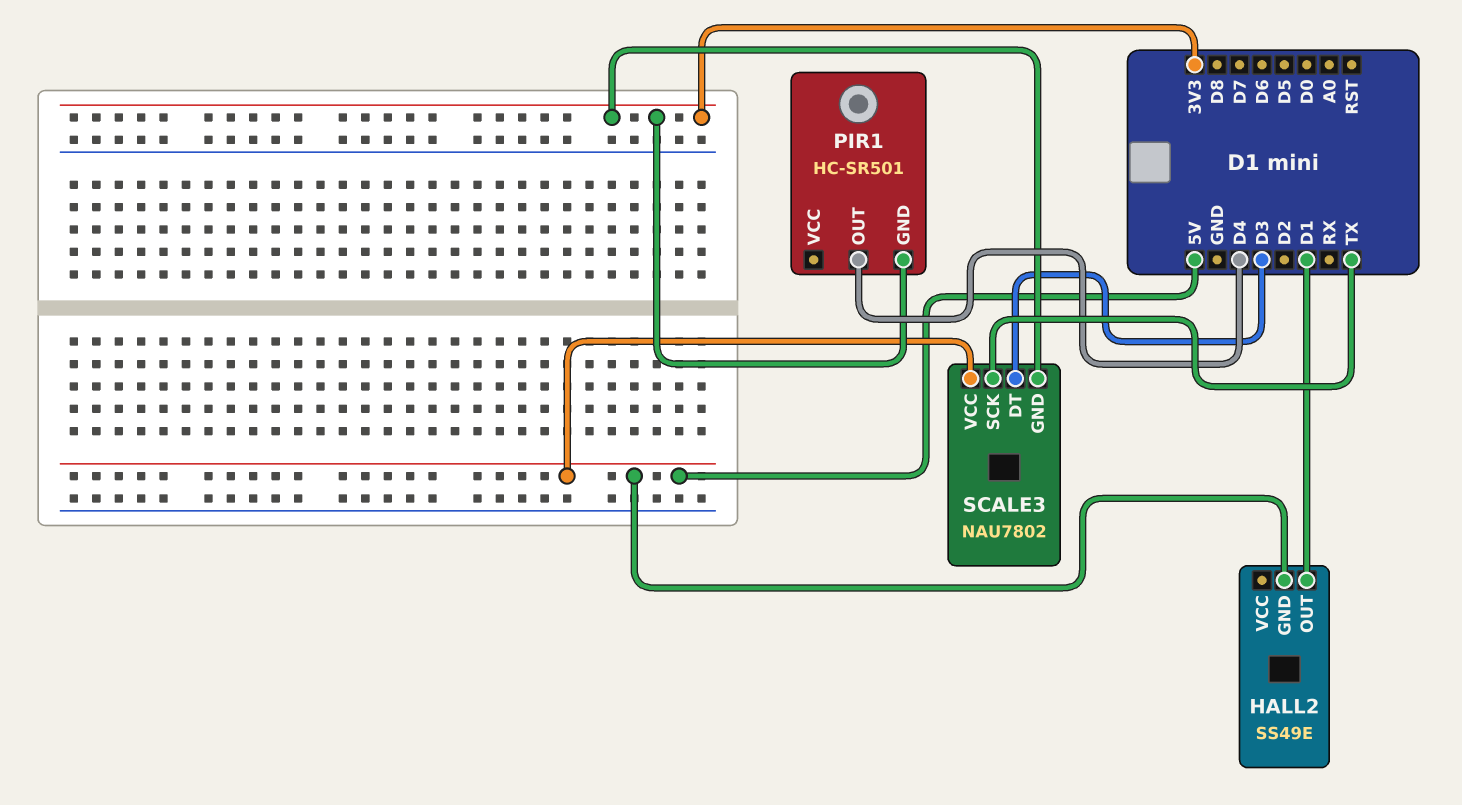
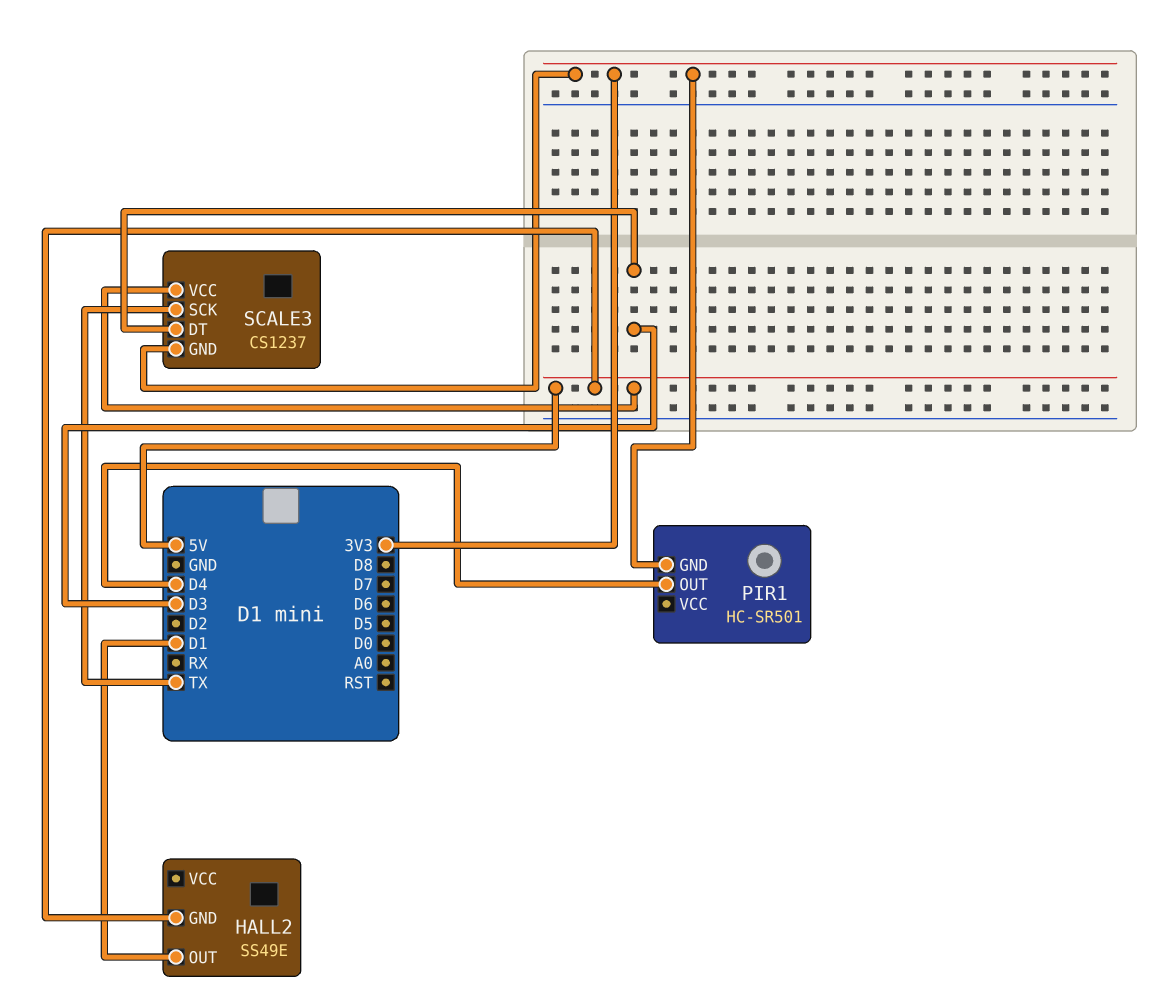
SCALE3: NAU7802 -> CS1237

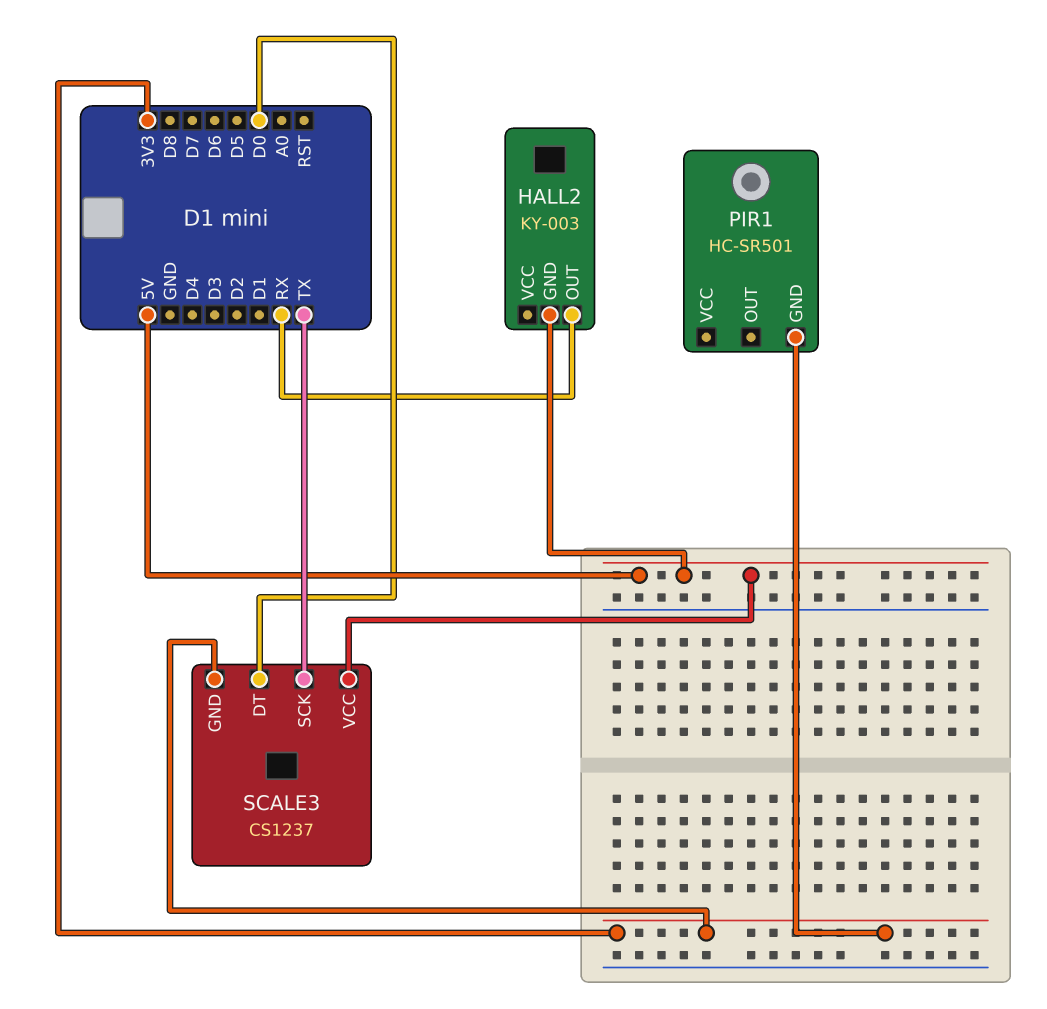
HALL2: SS49E -> KY-003
HALL2 pin OUT: D1 -> RX
PIR1 pin OUT: D4 -> none
SCALE3 pin DT: D3 -> D0

